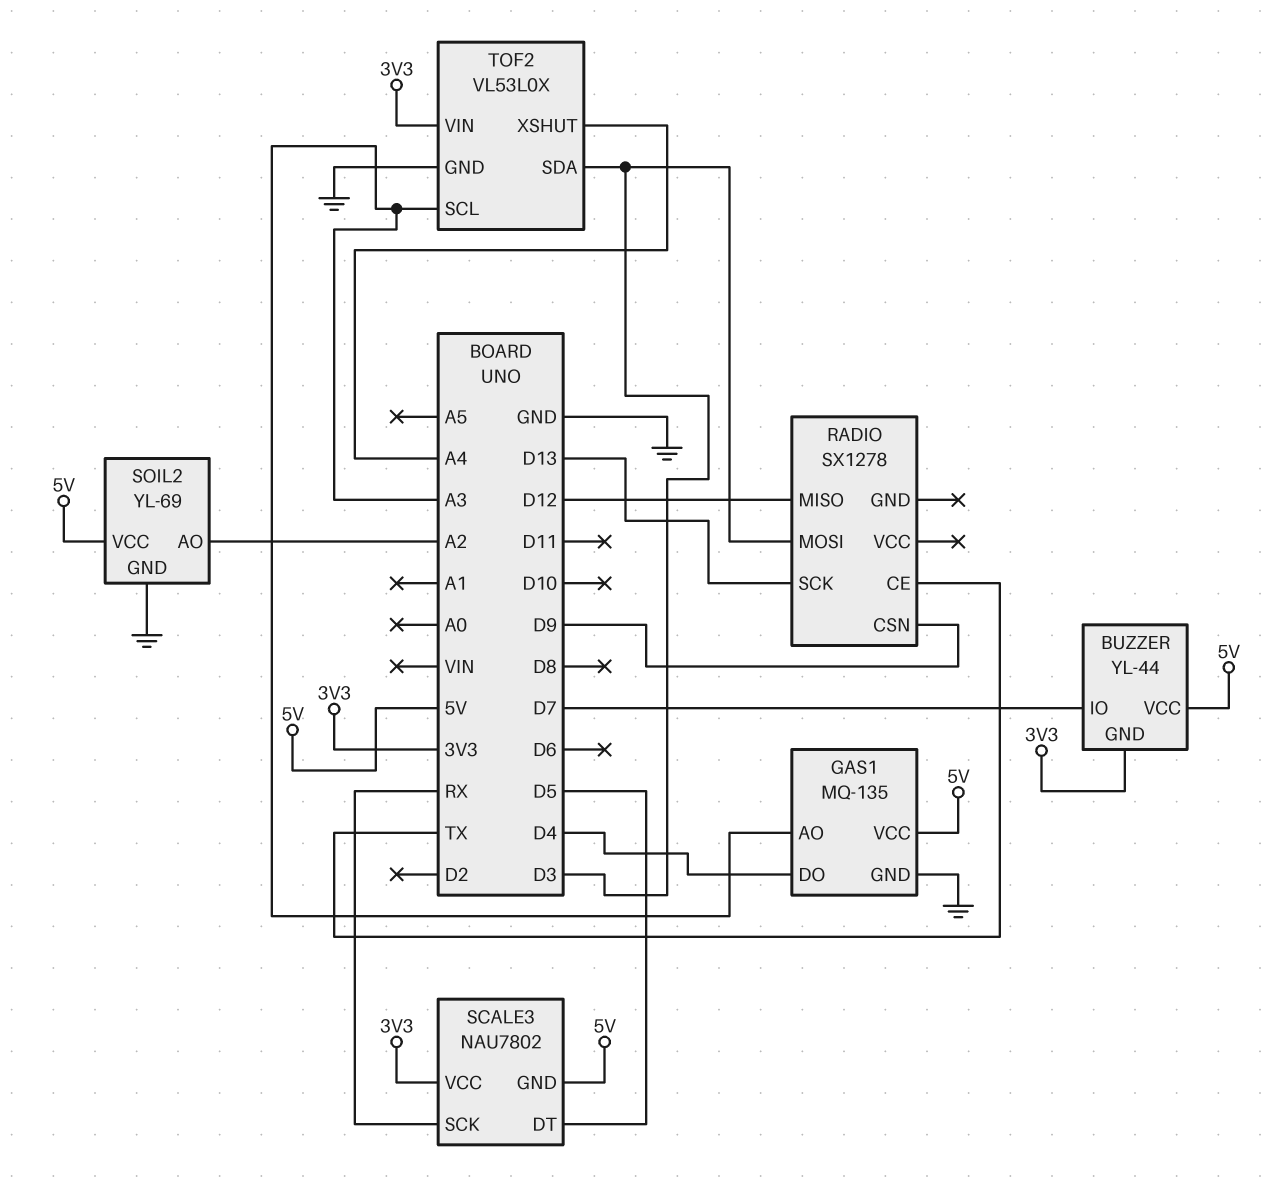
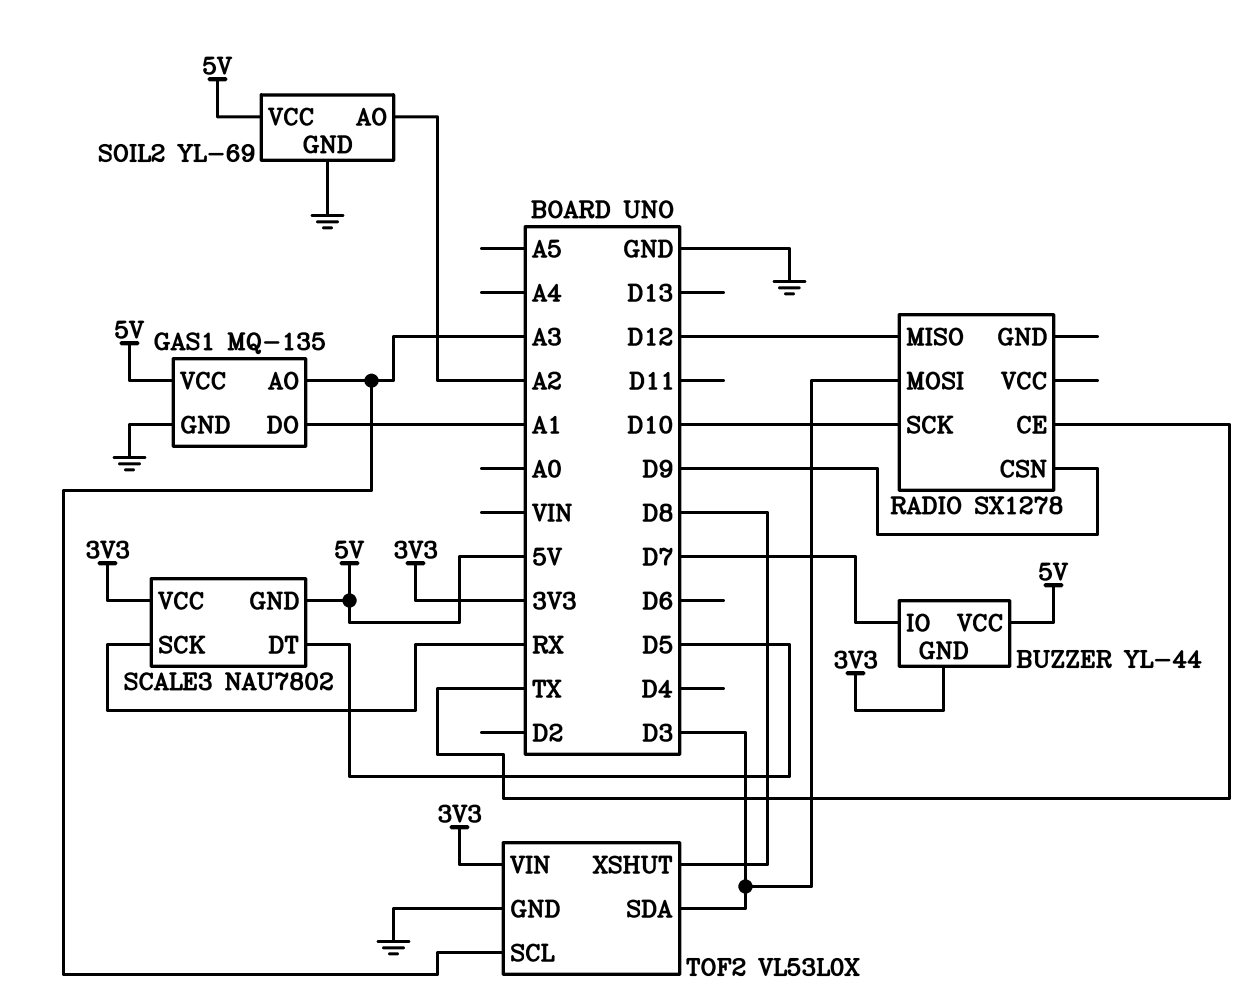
GAS1 pin DO: D4 -> A1
RADIO pin SCK: D13 -> D10
TOF2 pin XSHUT: A4 -> D8

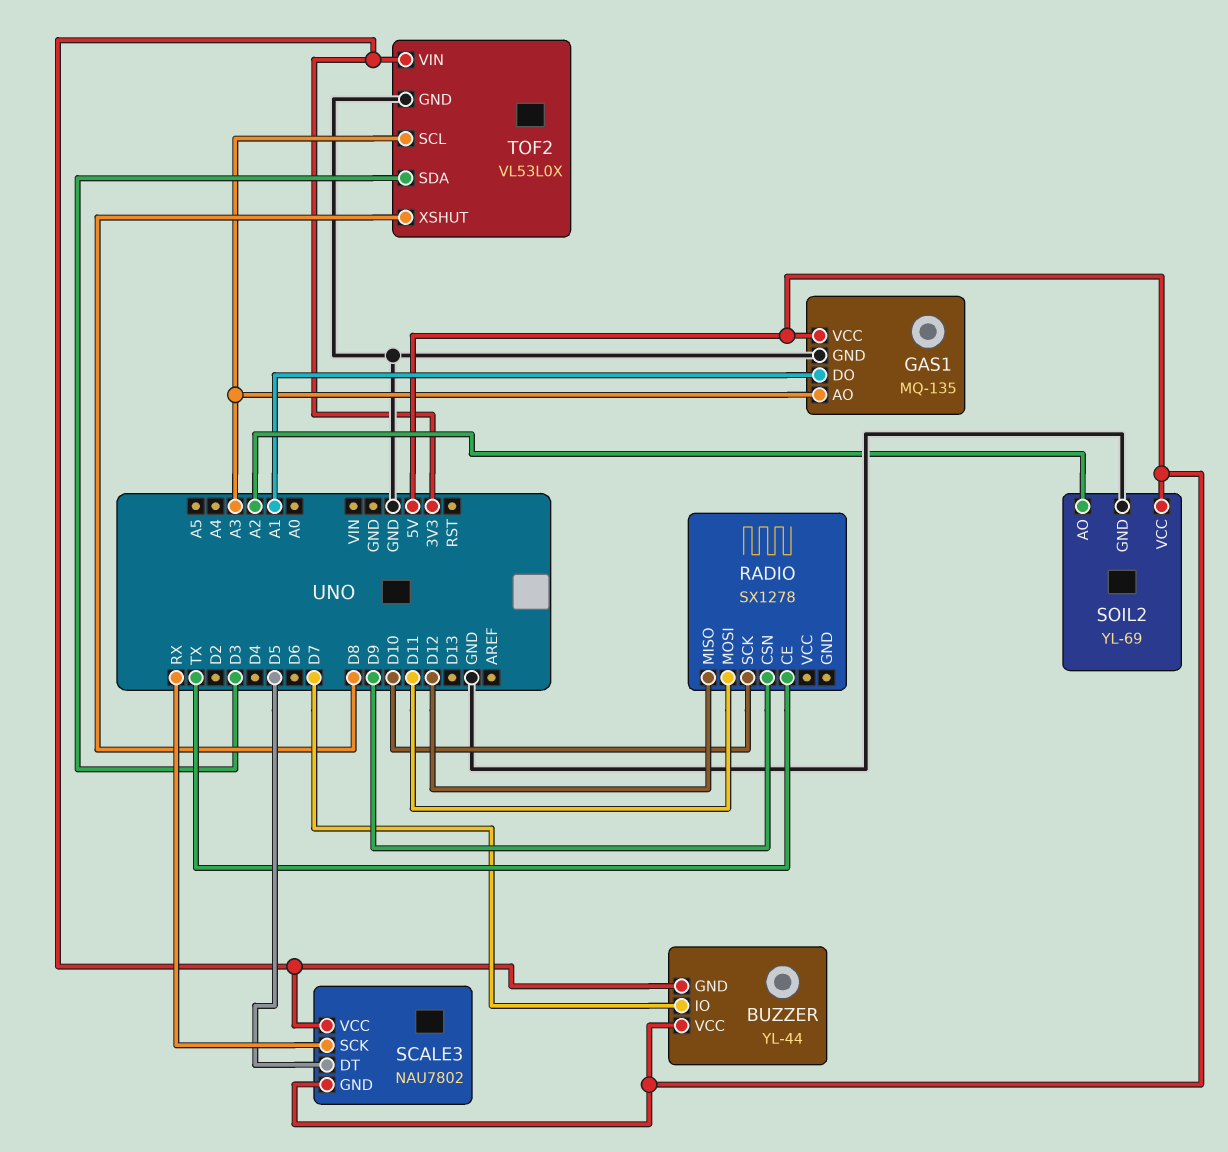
RADIO pin MOSI: D3 -> D11

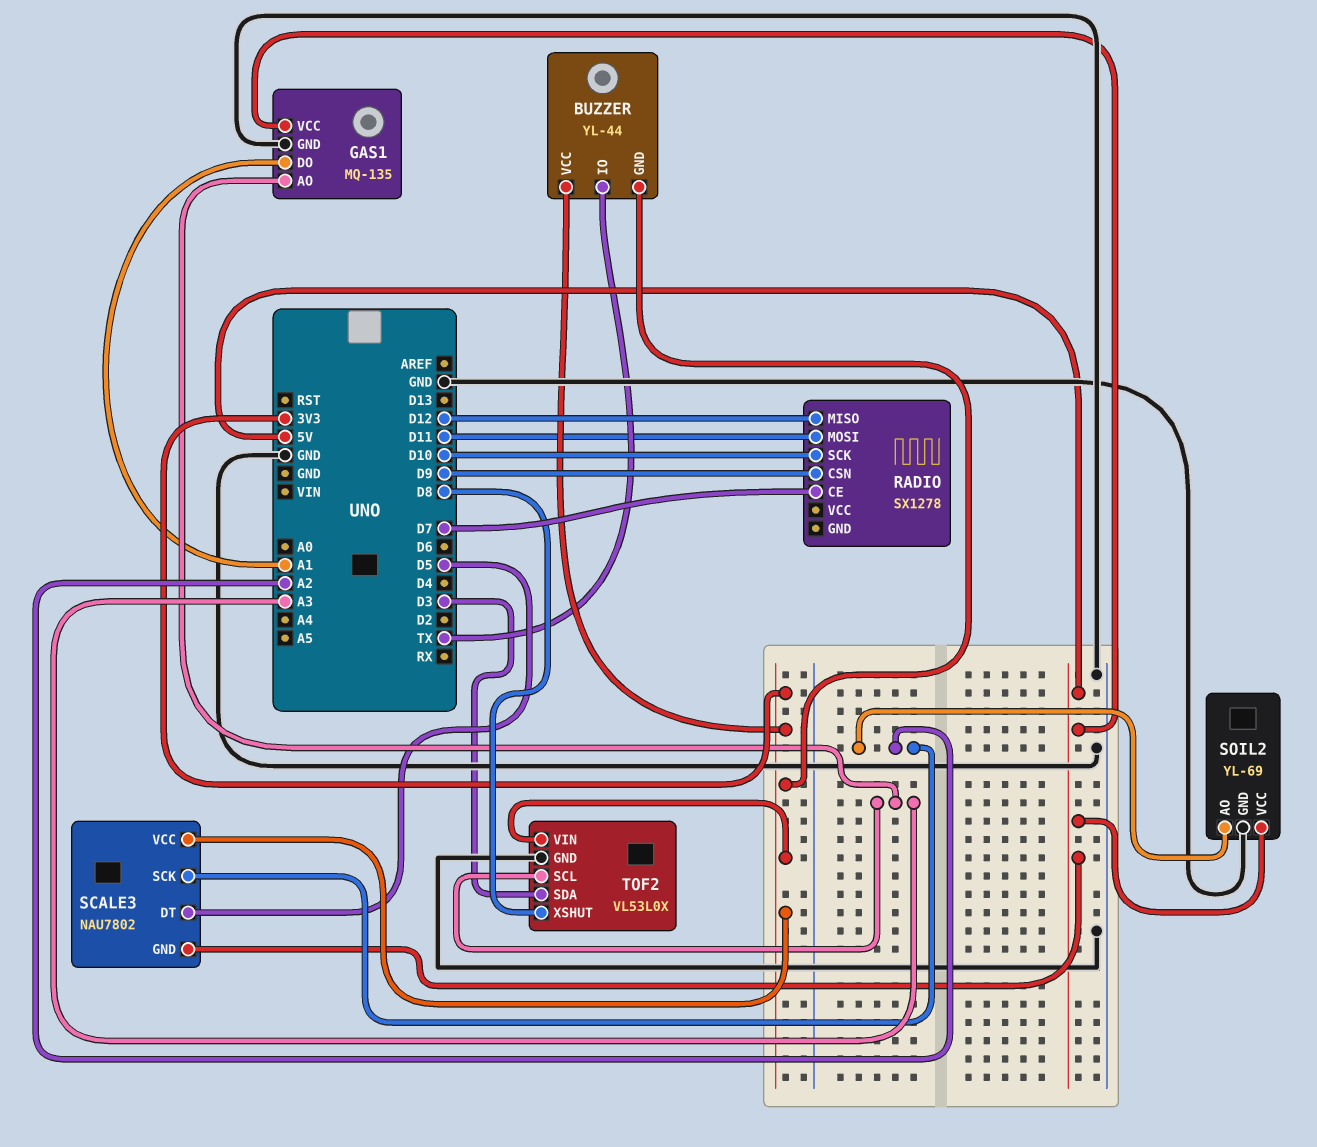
BUZZER pin IO: D7 -> TX
BUZZER pin VCC: 5V -> 3V3
RADIO pin CE: TX -> D7
SCALE3 pin SCK: RX -> A2

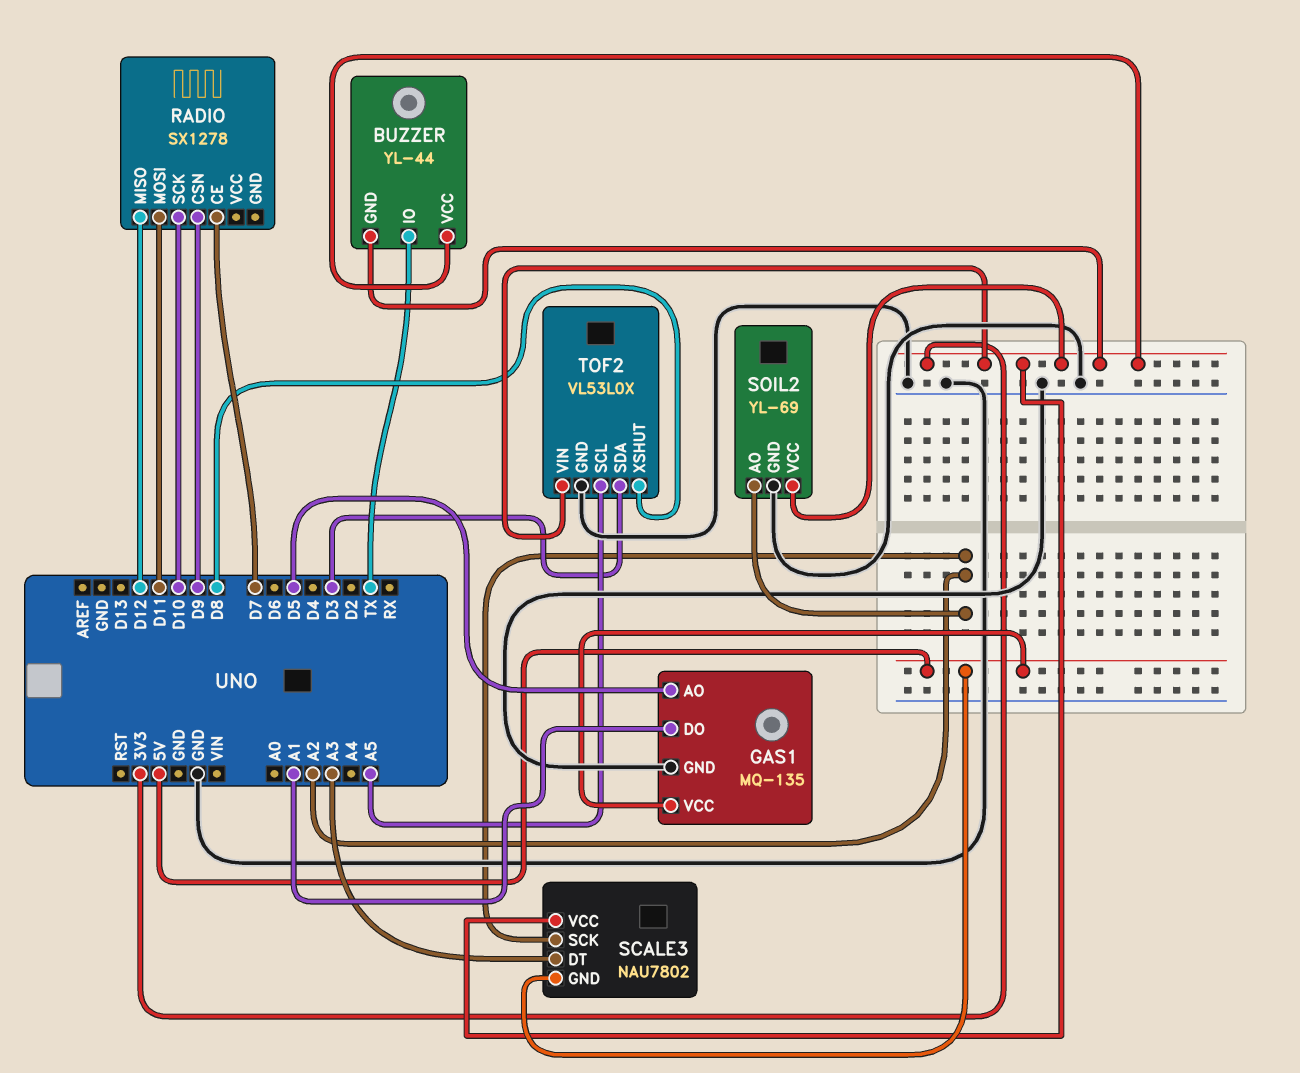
GAS1 pin AO: A3 -> D5
SCALE3 pin DT: D5 -> A3
SOIL2 pin VCC: 5V -> 3V3
TOF2 pin SCL: A3 -> A5

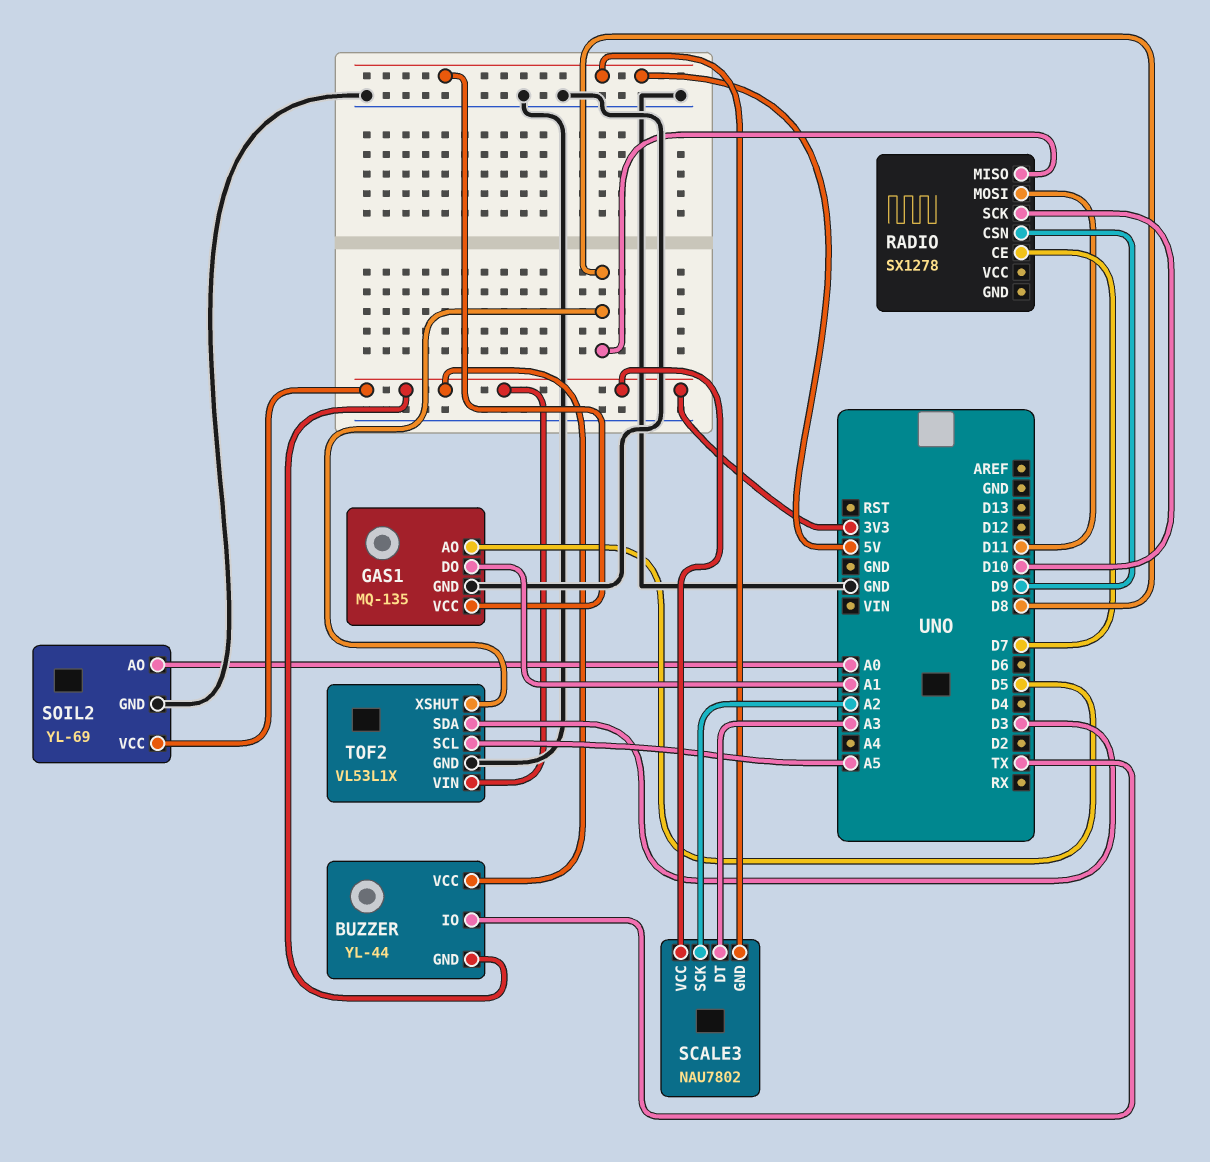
RADIO pin MISO: D12 -> D8
SOIL2 pin AO: A2 -> A0
TOF2: VL53L0X -> VL53L1X

